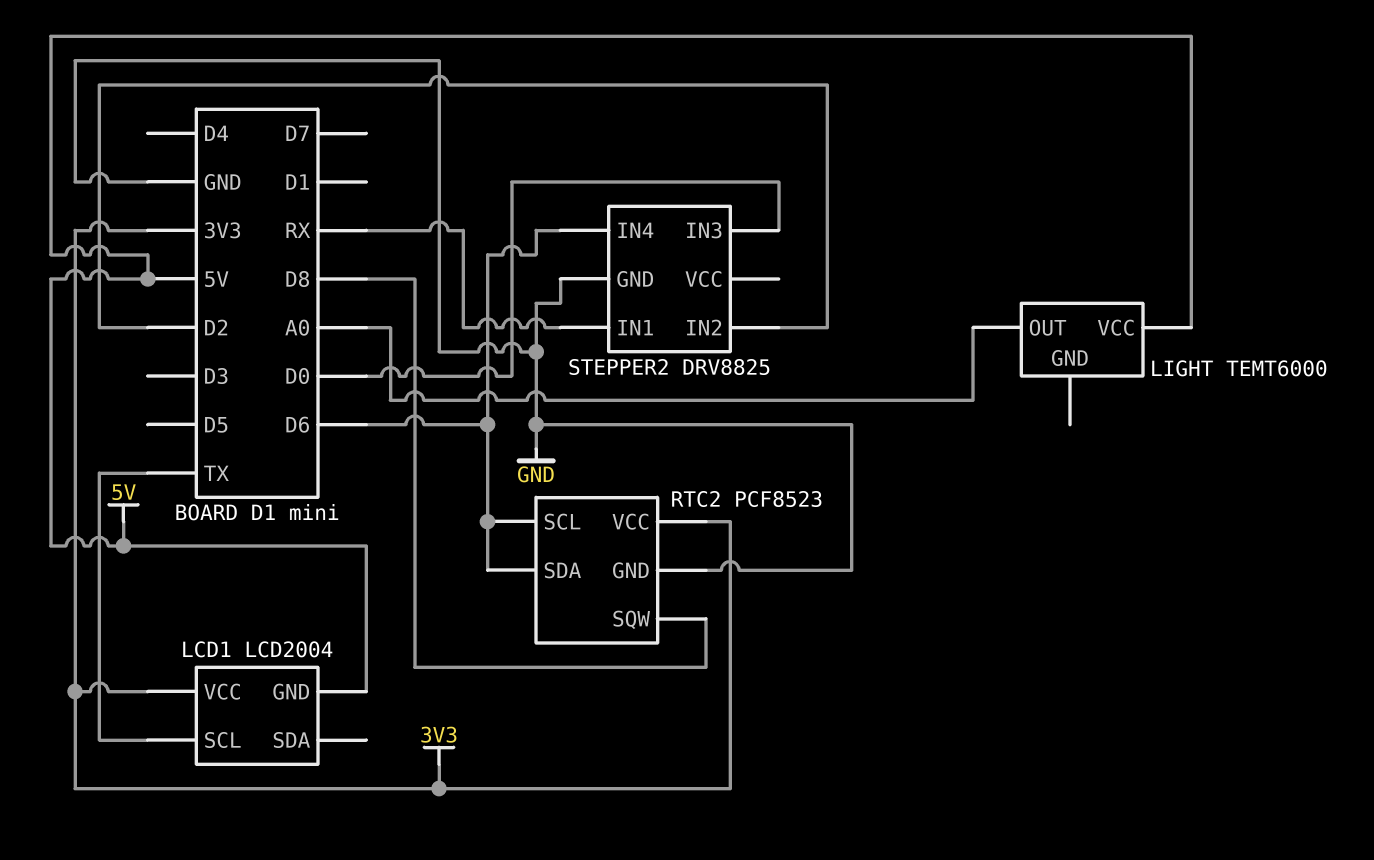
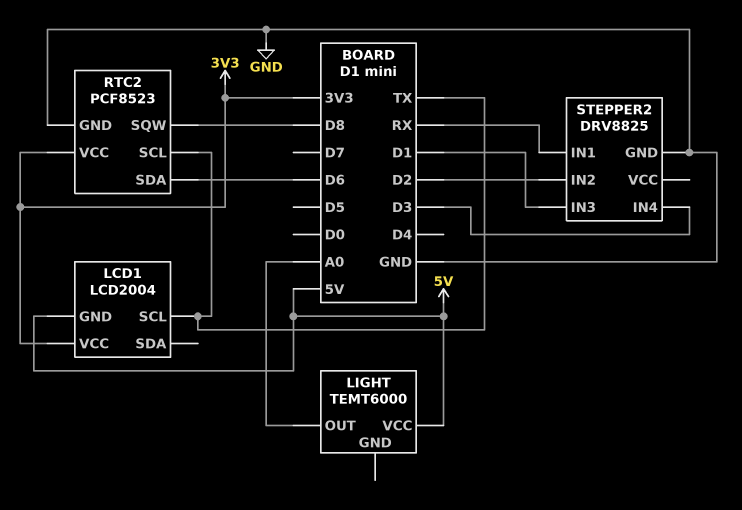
RTC2 pin SCL: D6 -> TX
STEPPER2 pin IN3: D0 -> D1
STEPPER2 pin IN4: D6 -> D3

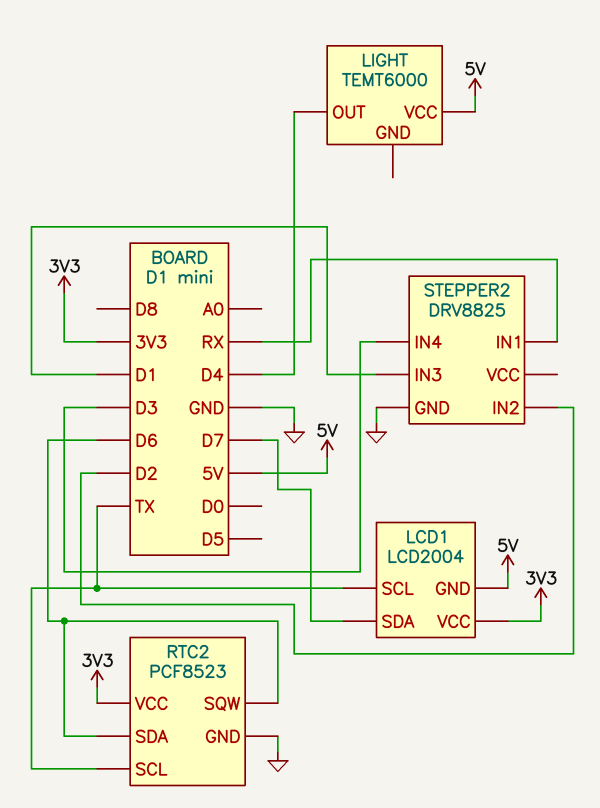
LCD1 pin SDA: none -> D7
LIGHT pin OUT: A0 -> D4
RTC2 pin SQW: D8 -> D6

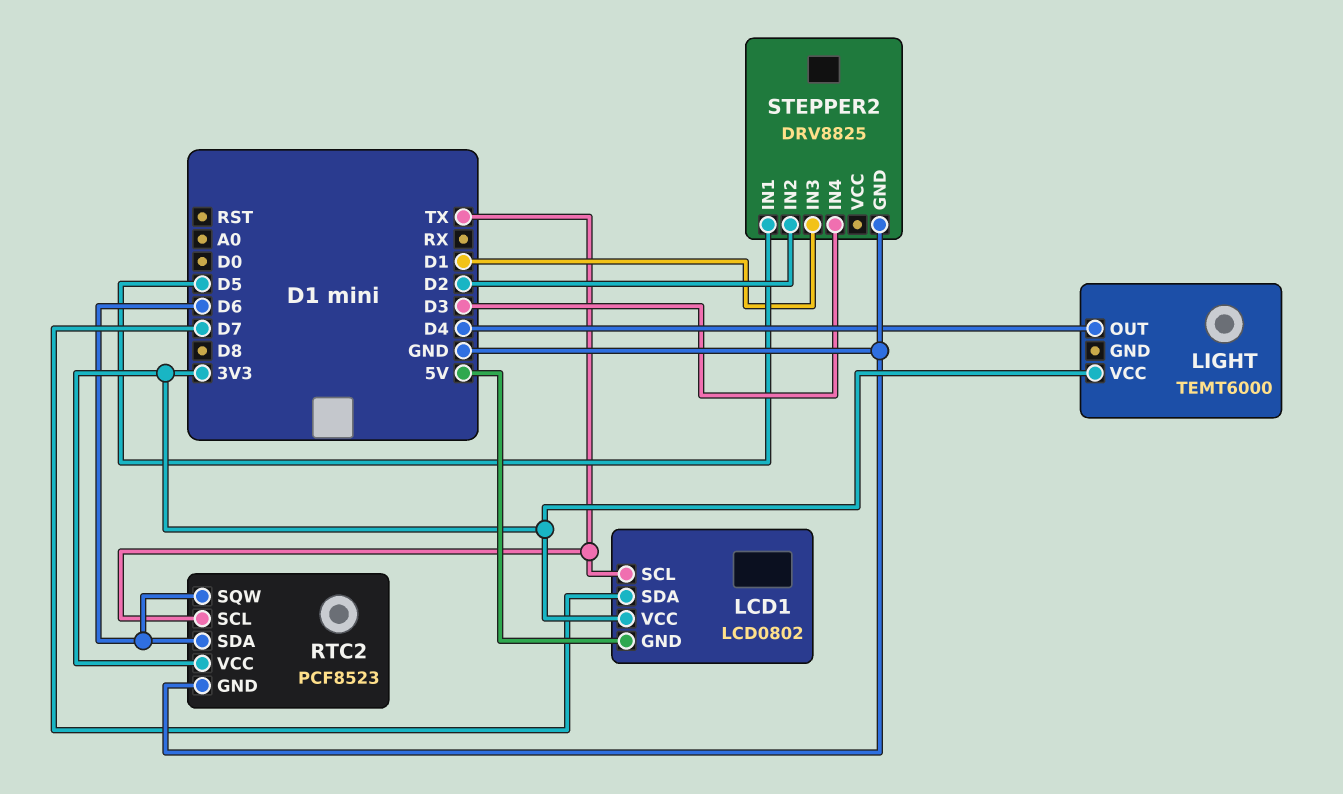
LCD1: LCD2004 -> LCD0802
LIGHT pin VCC: 5V -> 3V3
STEPPER2 pin IN1: RX -> D5

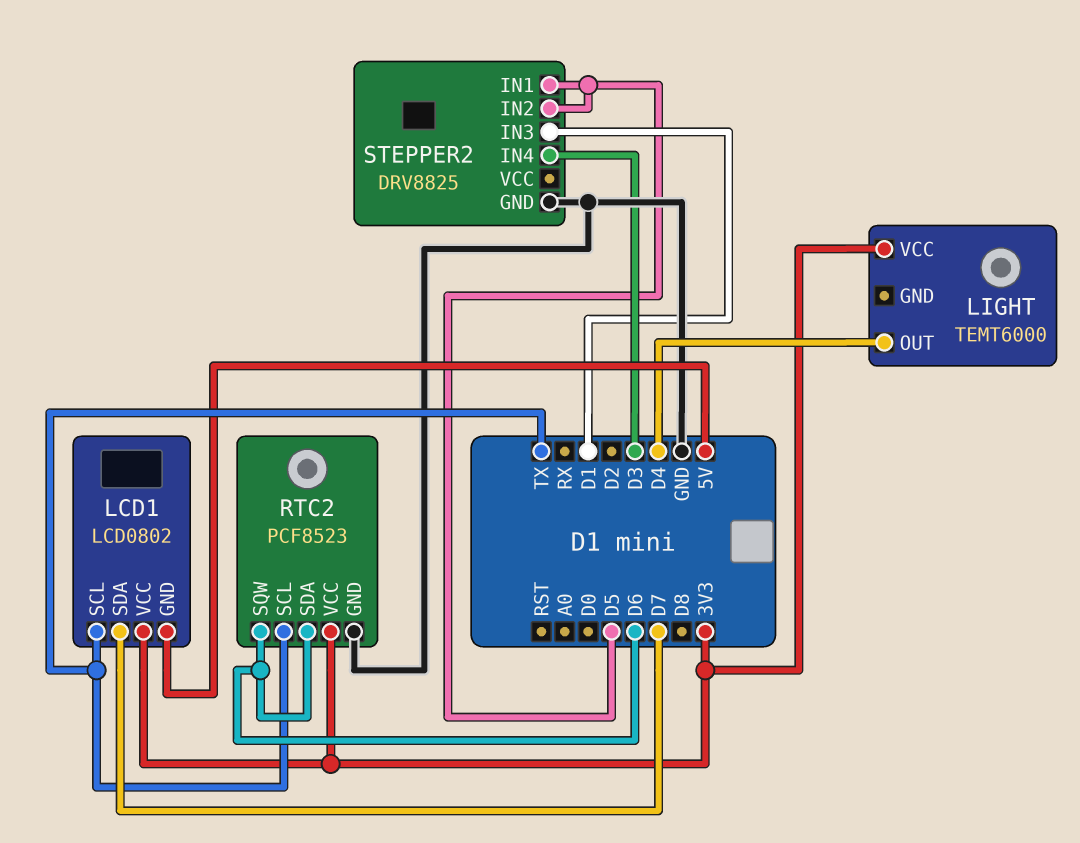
STEPPER2 pin IN2: D2 -> D5

